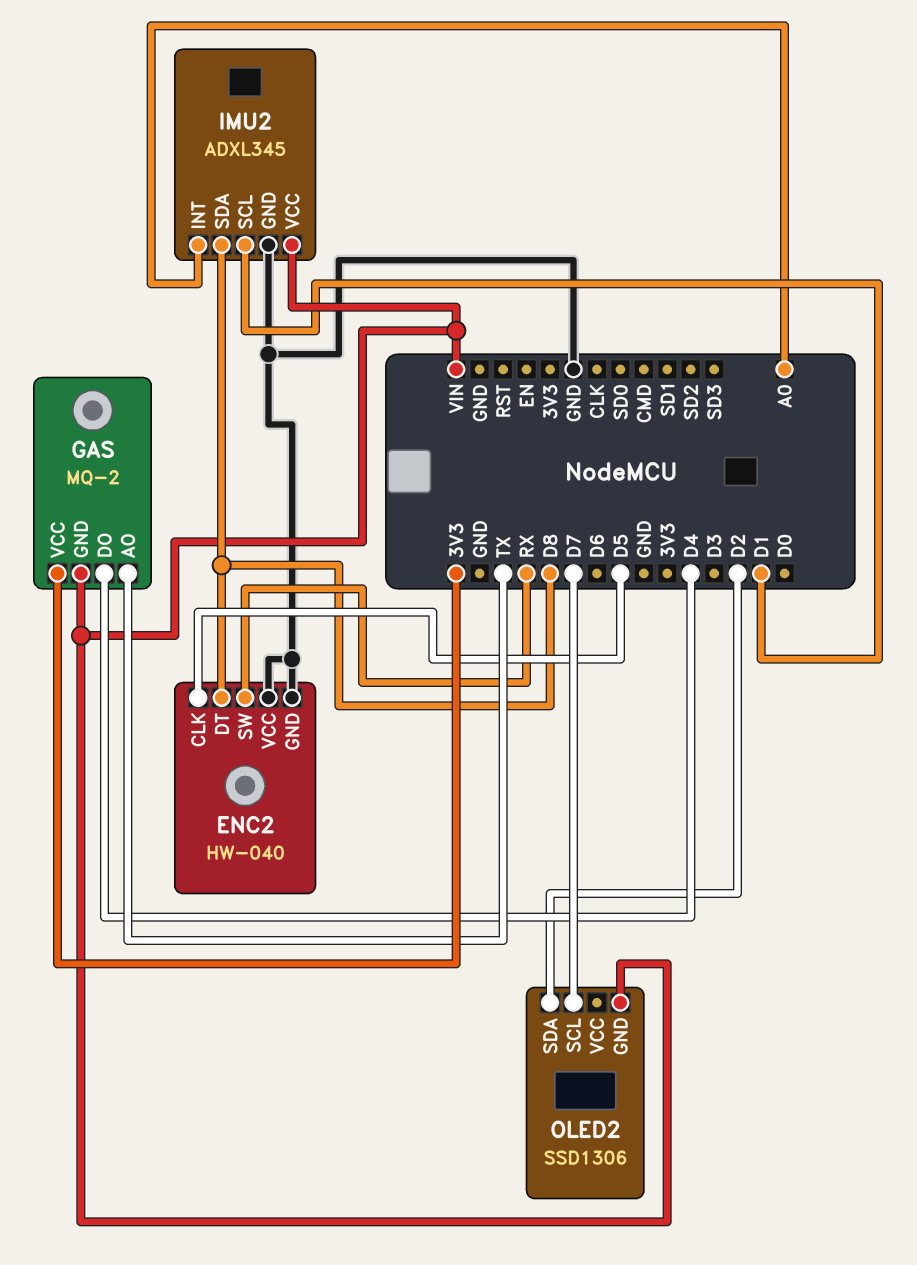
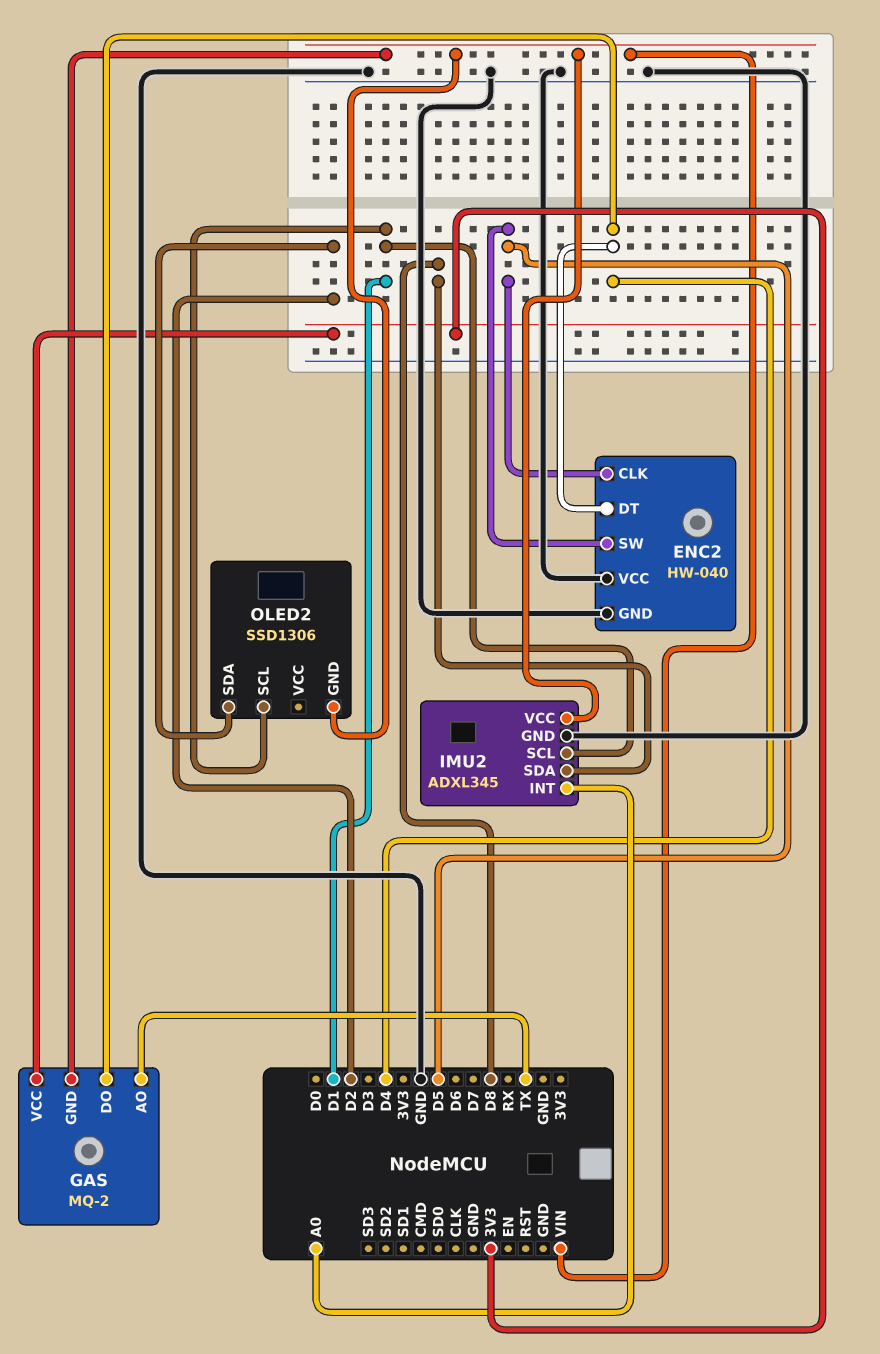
ENC2 pin DT: D8 -> D4
ENC2 pin SW: RX -> D5
OLED2 pin SCL: D7 -> D1

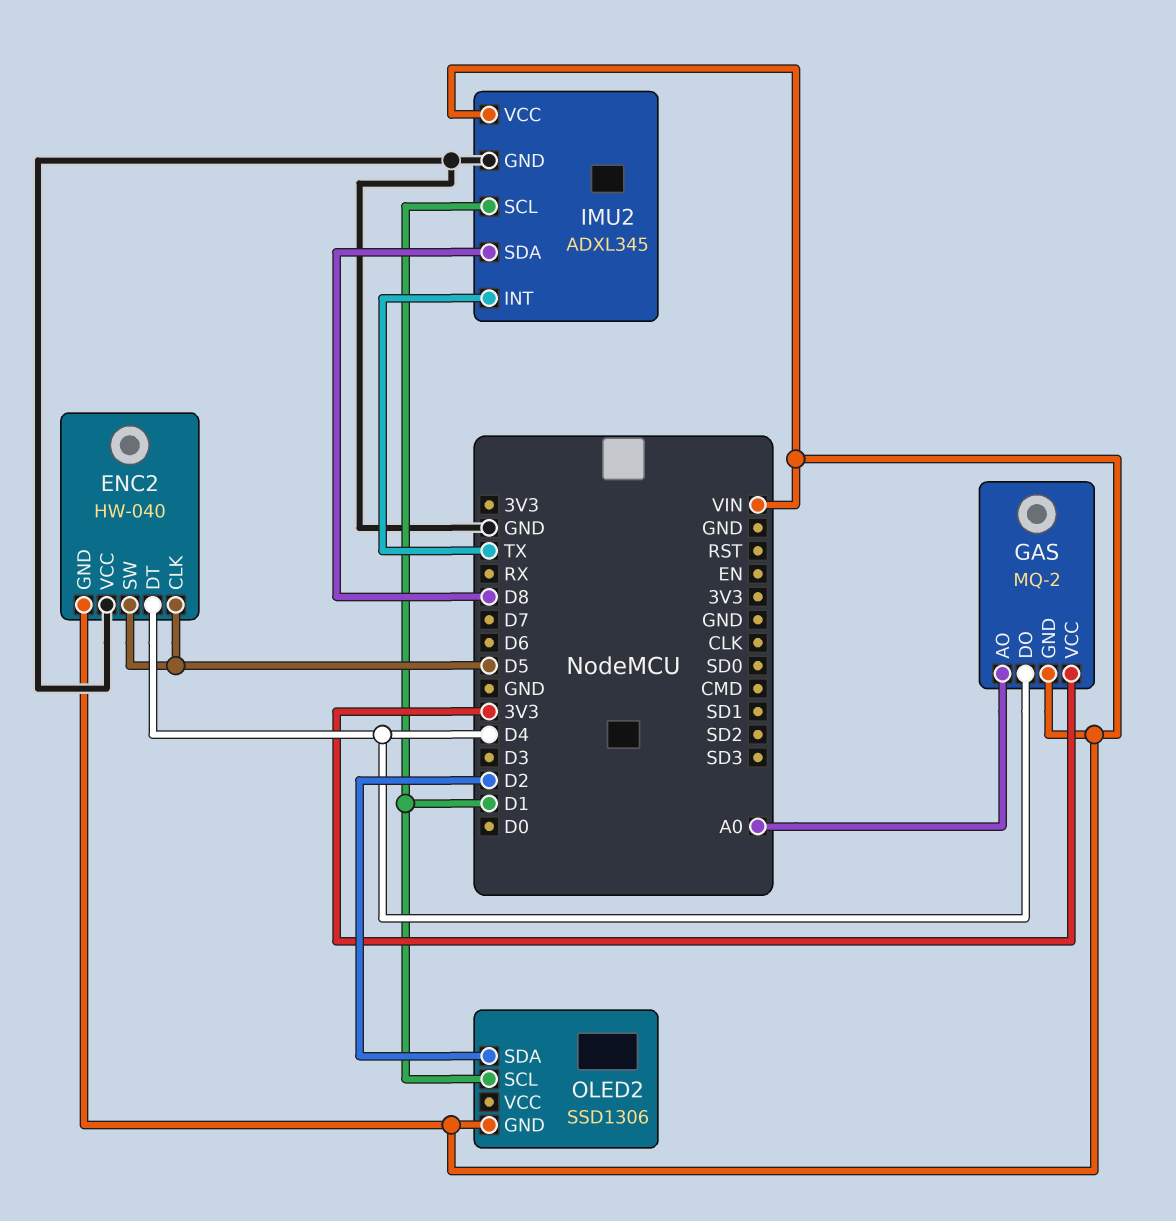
ENC2 pin GND: GND -> VIN
GAS pin AO: TX -> A0
IMU2 pin INT: A0 -> TX

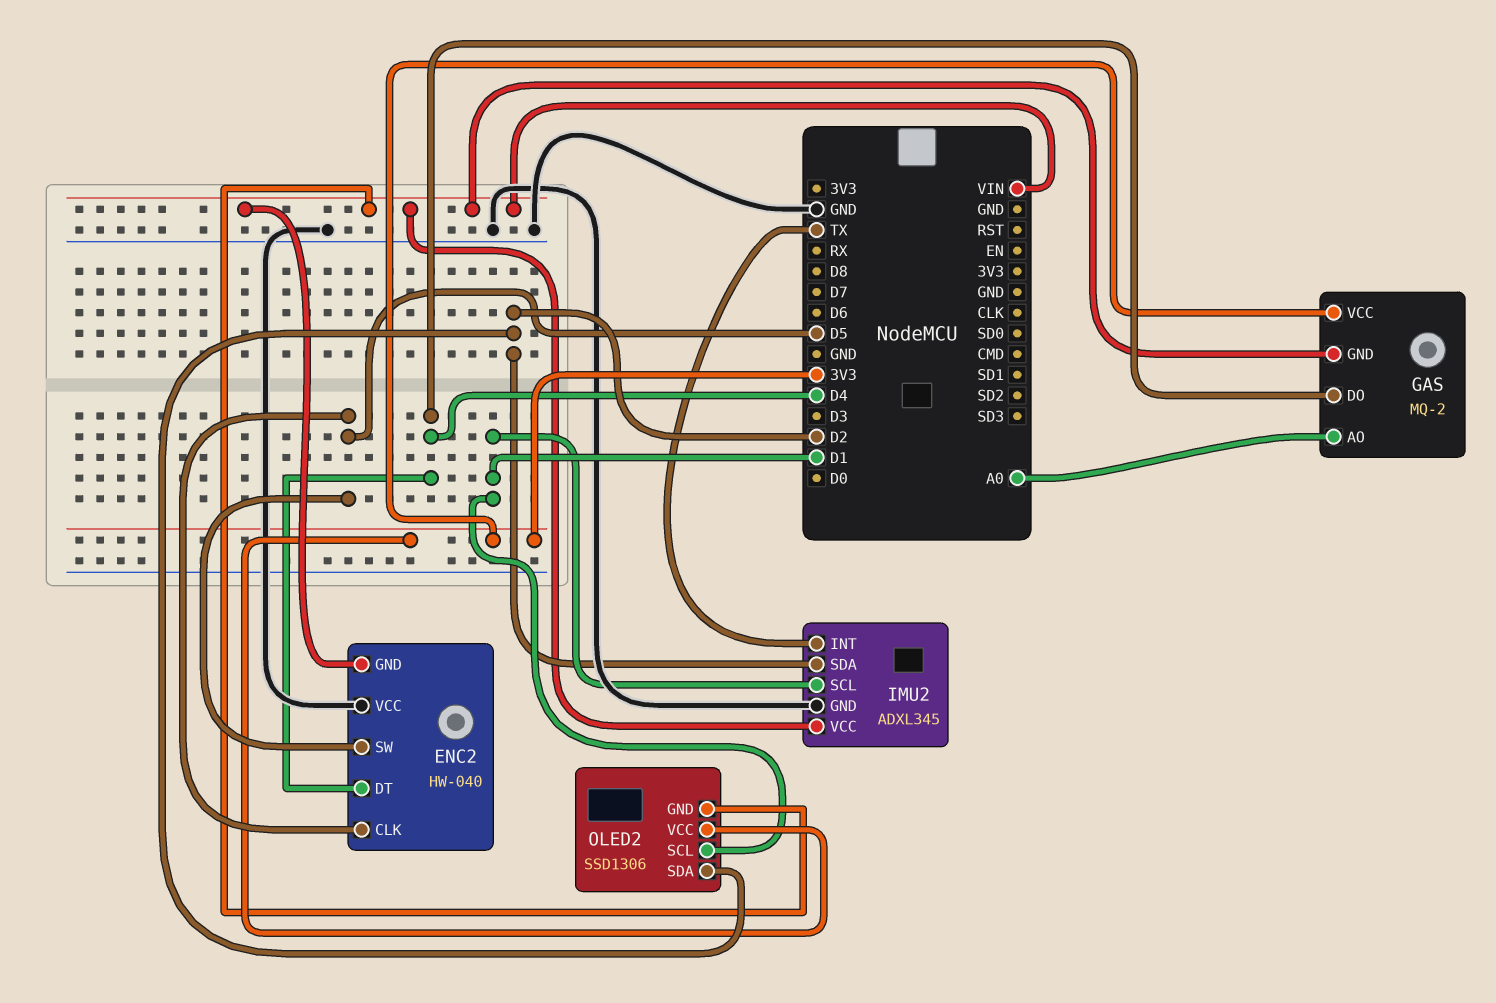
IMU2 pin SDA: D8 -> D2
OLED2 pin VCC: none -> 3V3

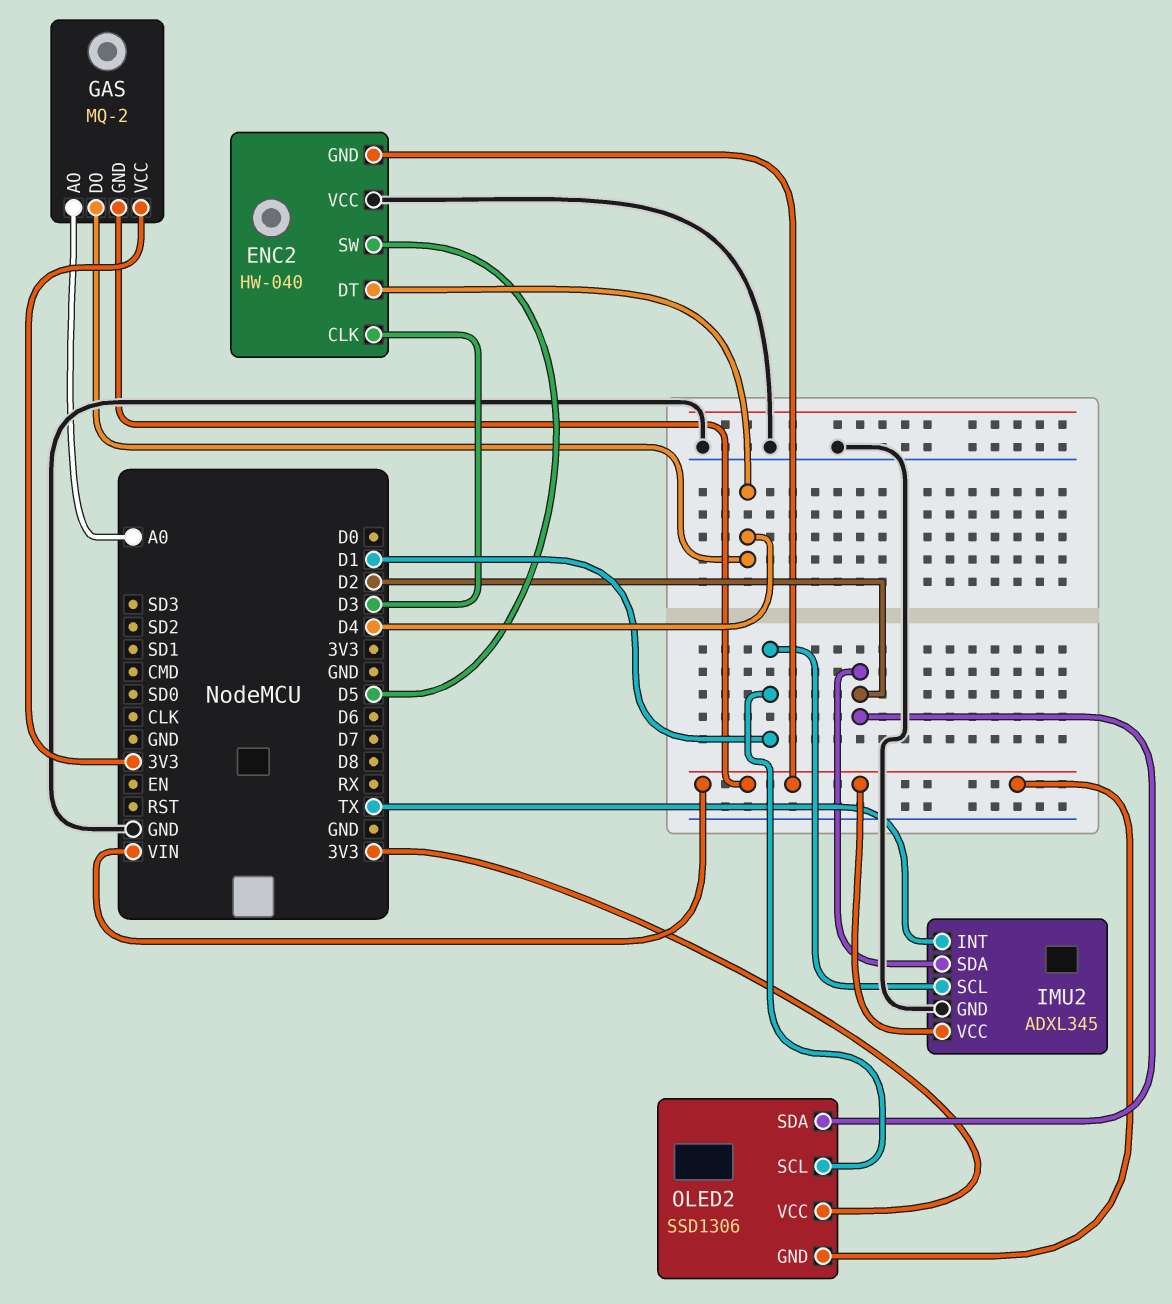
ENC2 pin CLK: D5 -> D3

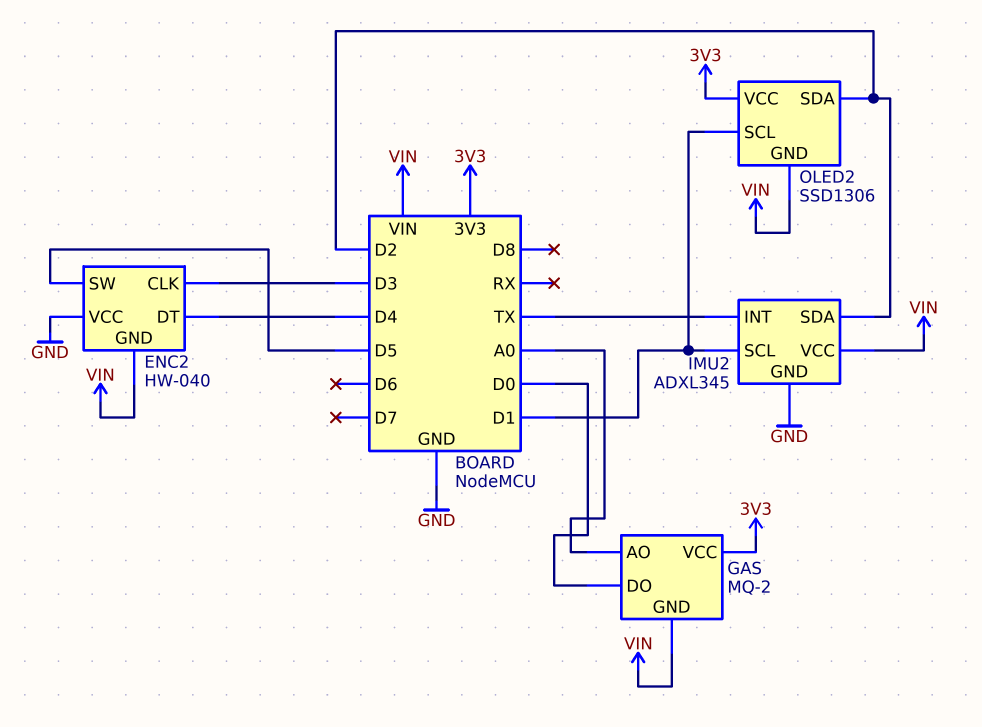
GAS pin DO: D4 -> D0

